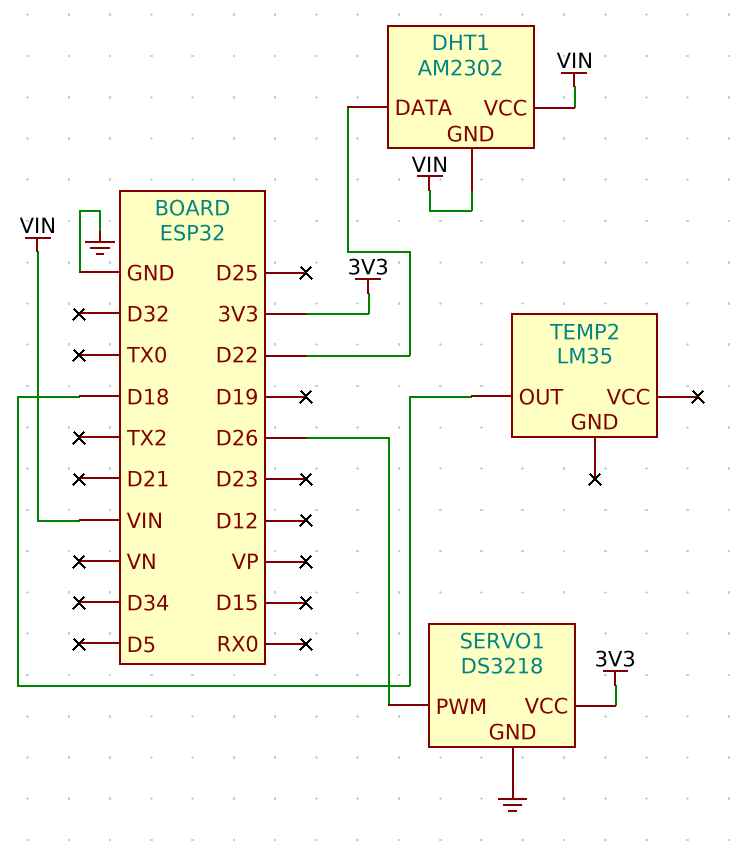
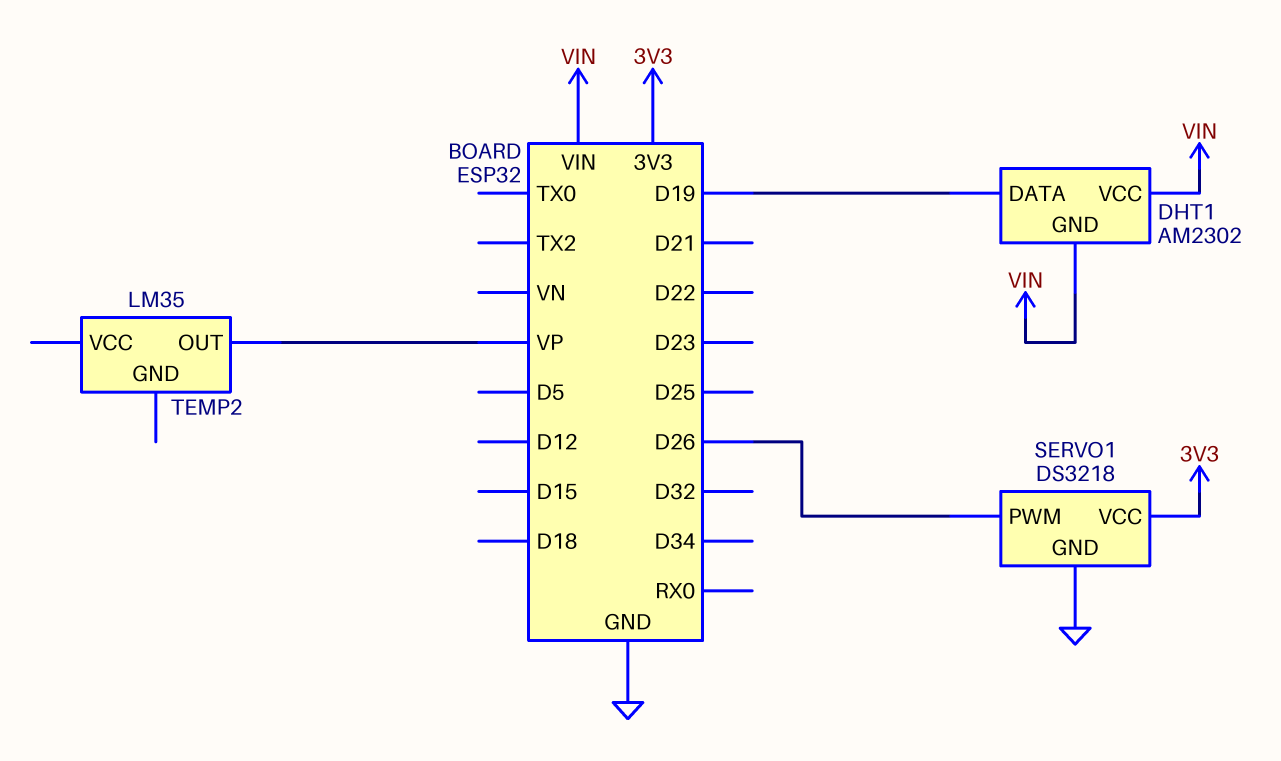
DHT1 pin DATA: D22 -> D19
TEMP2 pin OUT: D18 -> VP

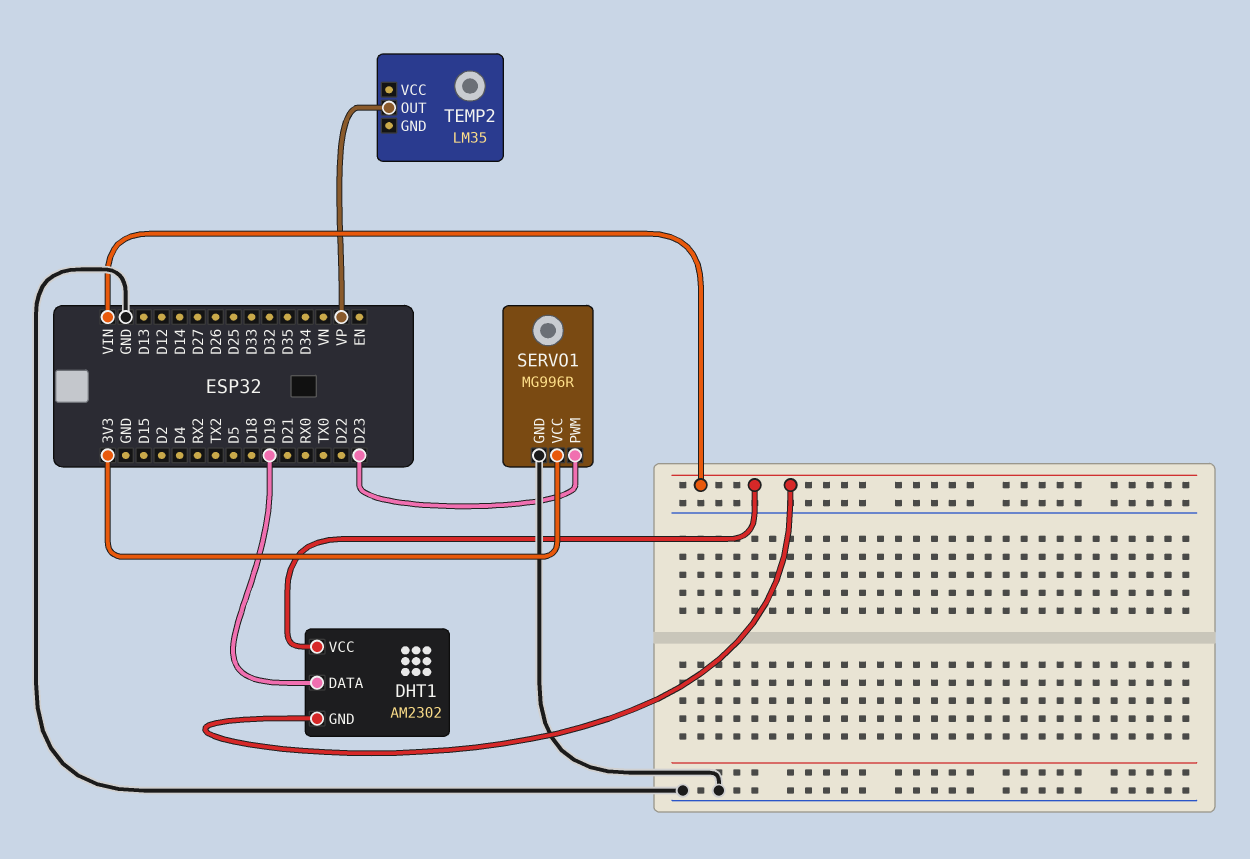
SERVO1: DS3218 -> MG996R
SERVO1 pin PWM: D26 -> D23

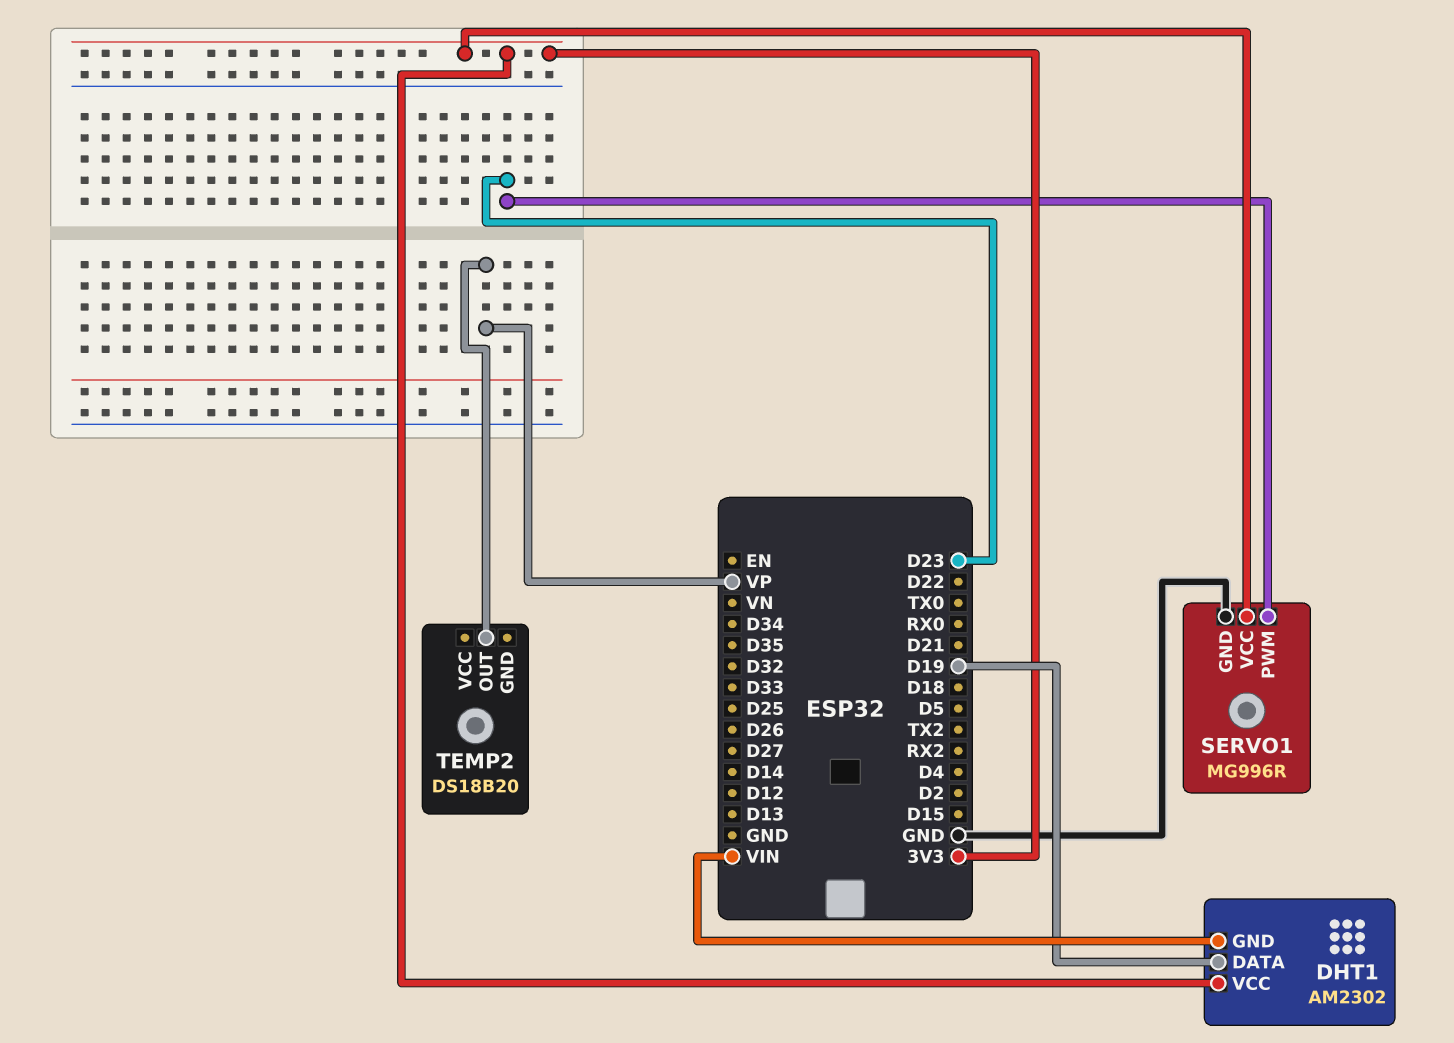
DHT1 pin VCC: VIN -> 3V3
TEMP2: LM35 -> DS18B20

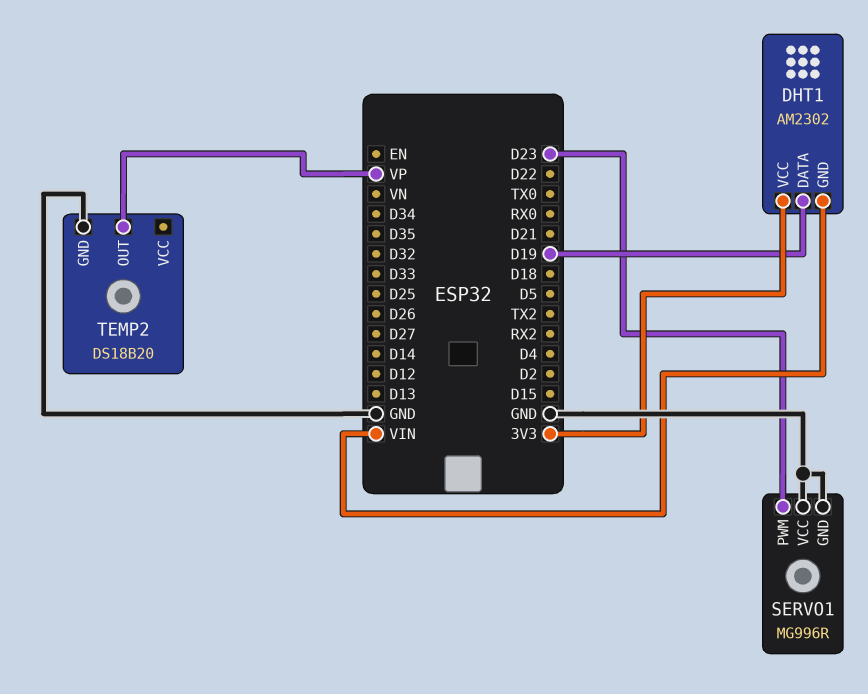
SERVO1 pin VCC: 3V3 -> GND
TEMP2 pin GND: none -> GND

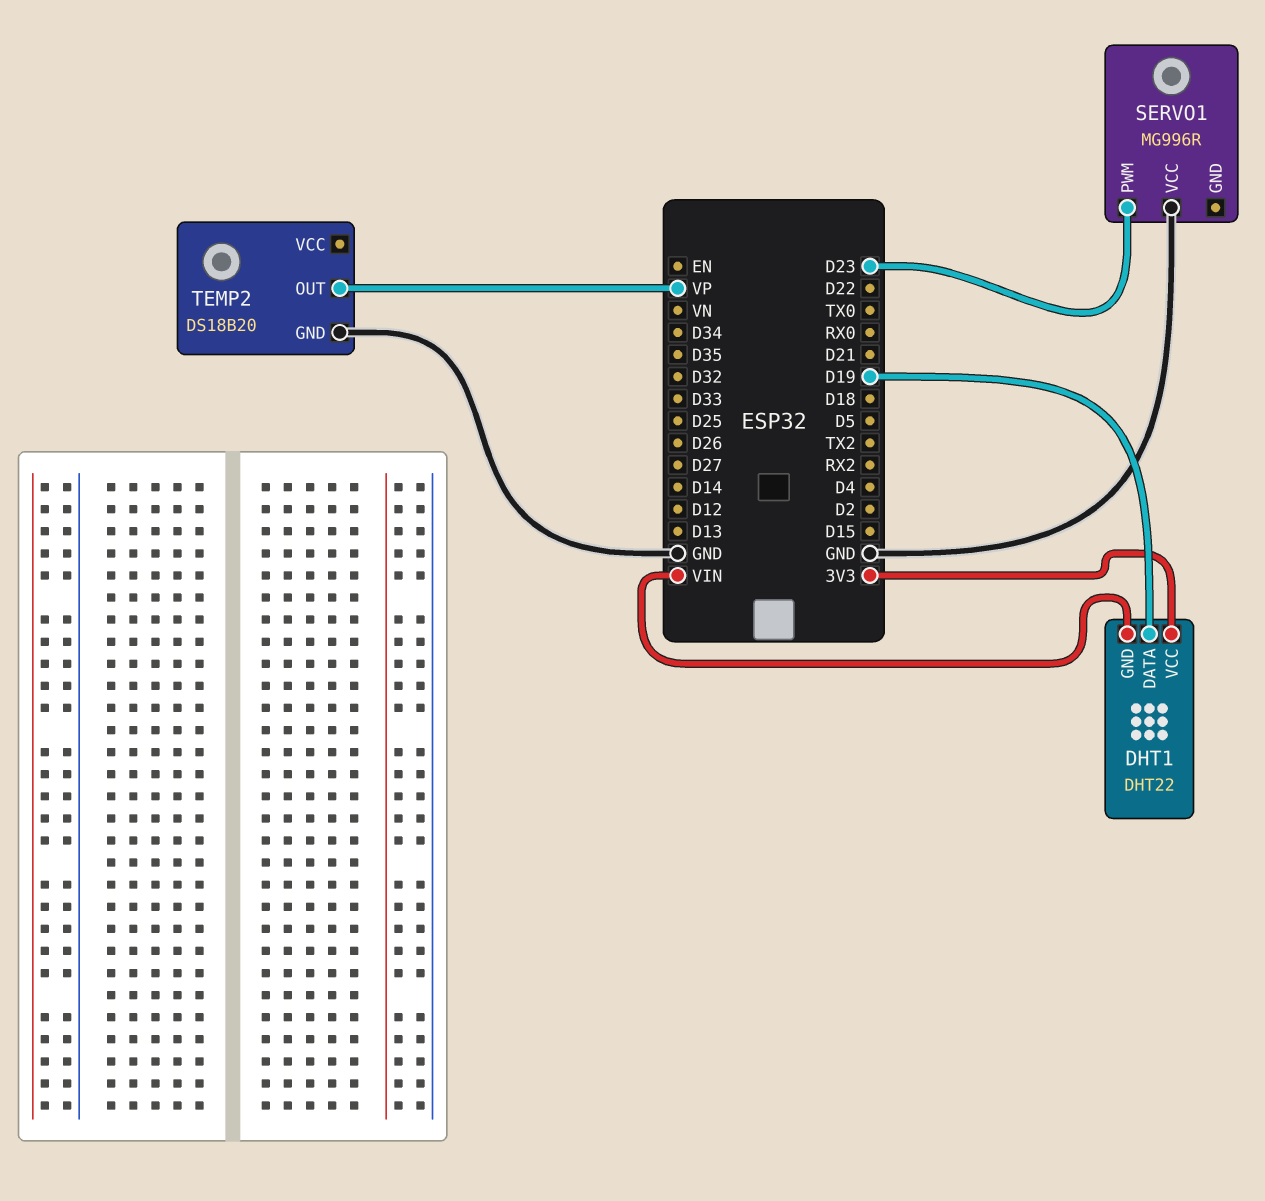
DHT1: AM2302 -> DHT22
SERVO1 pin GND: GND -> none

